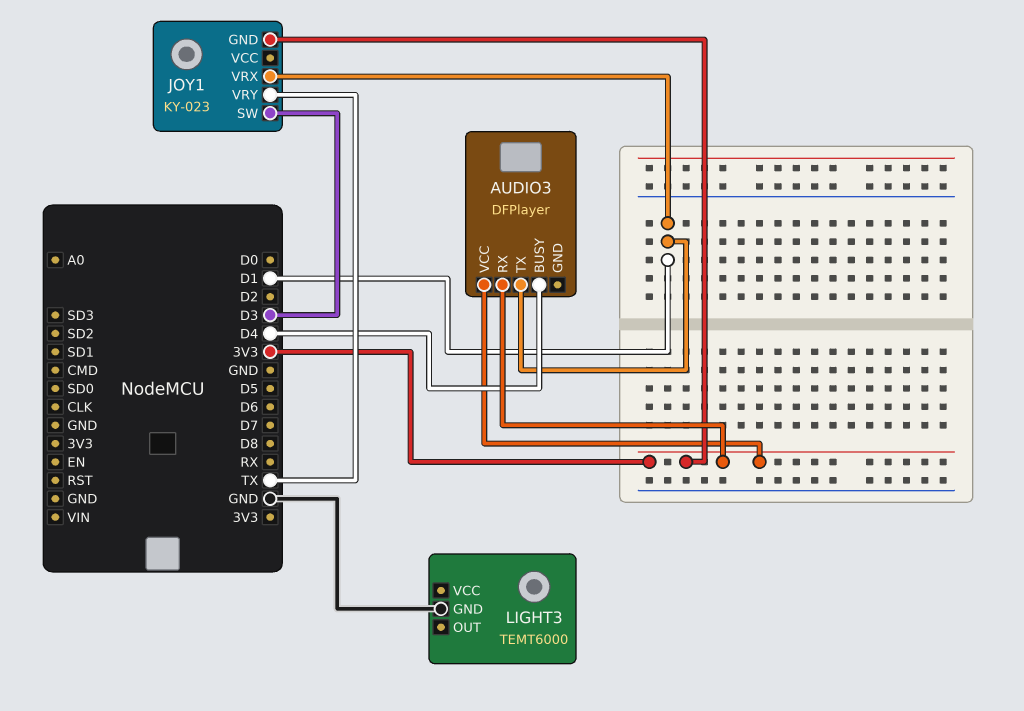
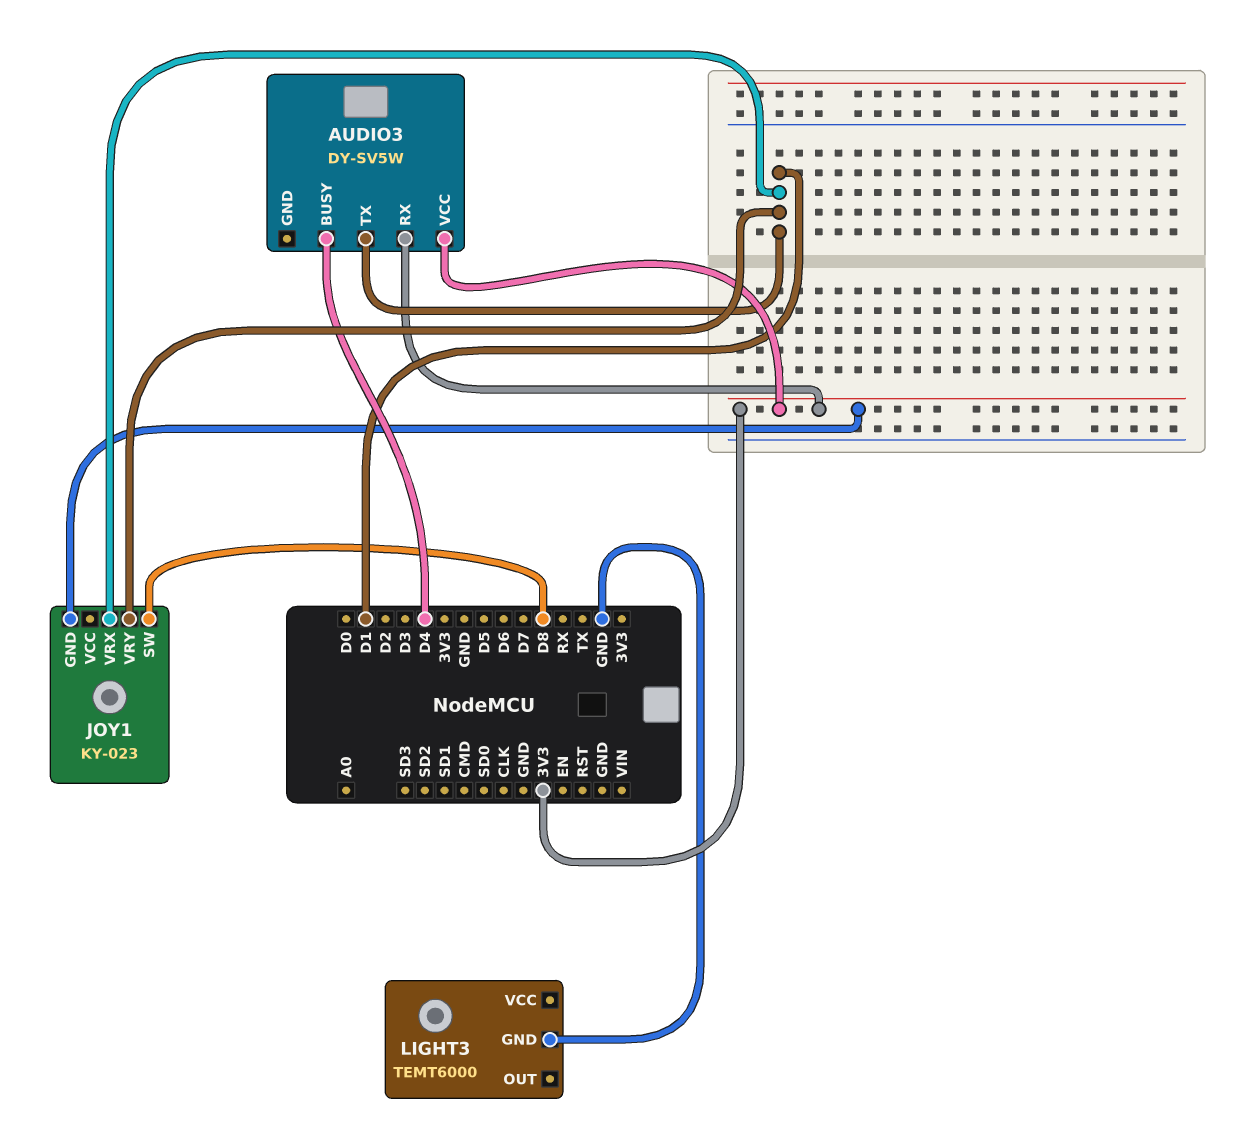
AUDIO3: DFPlayer -> DY-SV5W
JOY1 pin SW: D3 -> D8
JOY1 pin VRY: TX -> D1

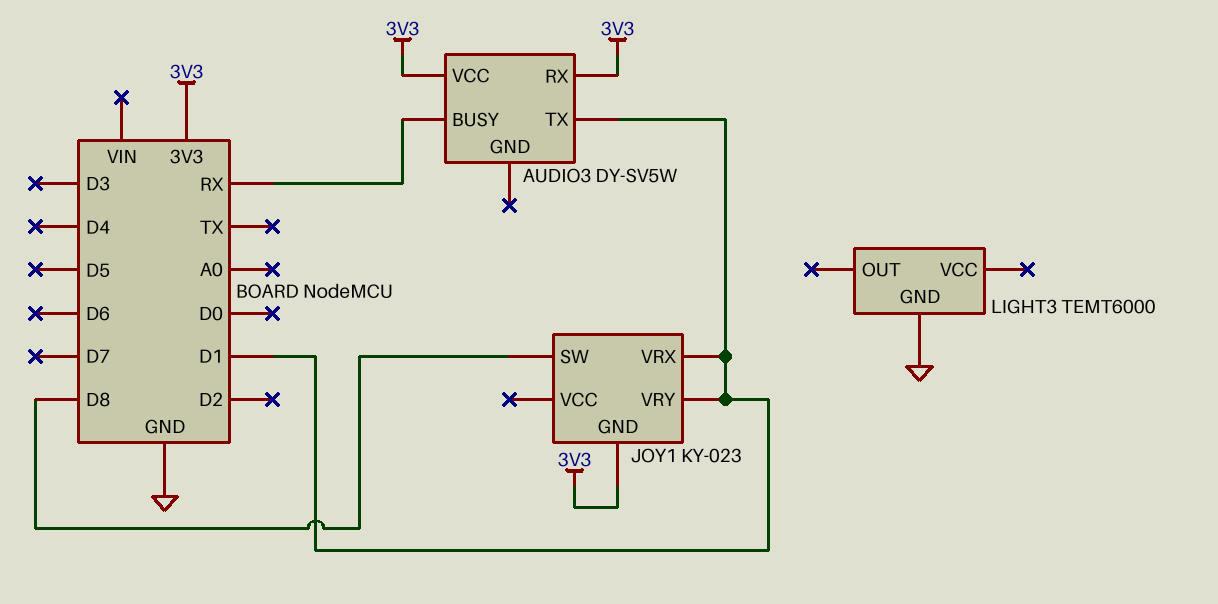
AUDIO3 pin BUSY: D4 -> RX

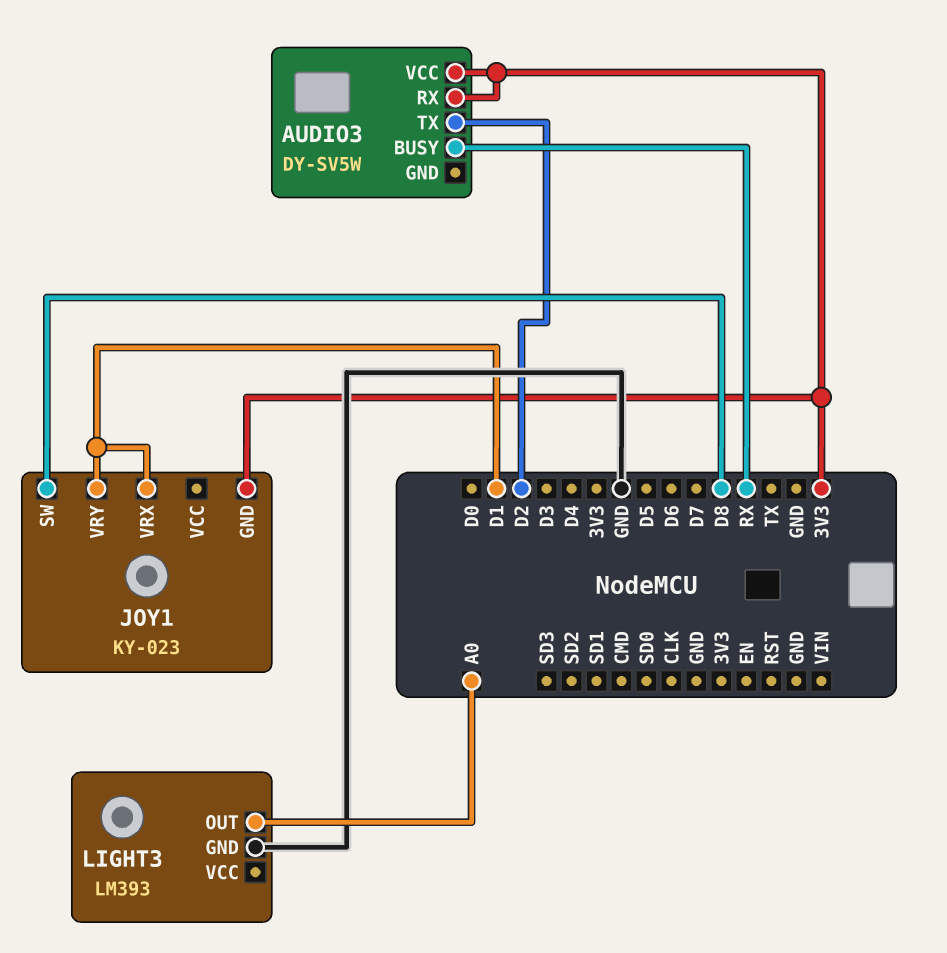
AUDIO3 pin TX: D1 -> D2
LIGHT3: TEMT6000 -> LM393
LIGHT3 pin OUT: none -> A0

